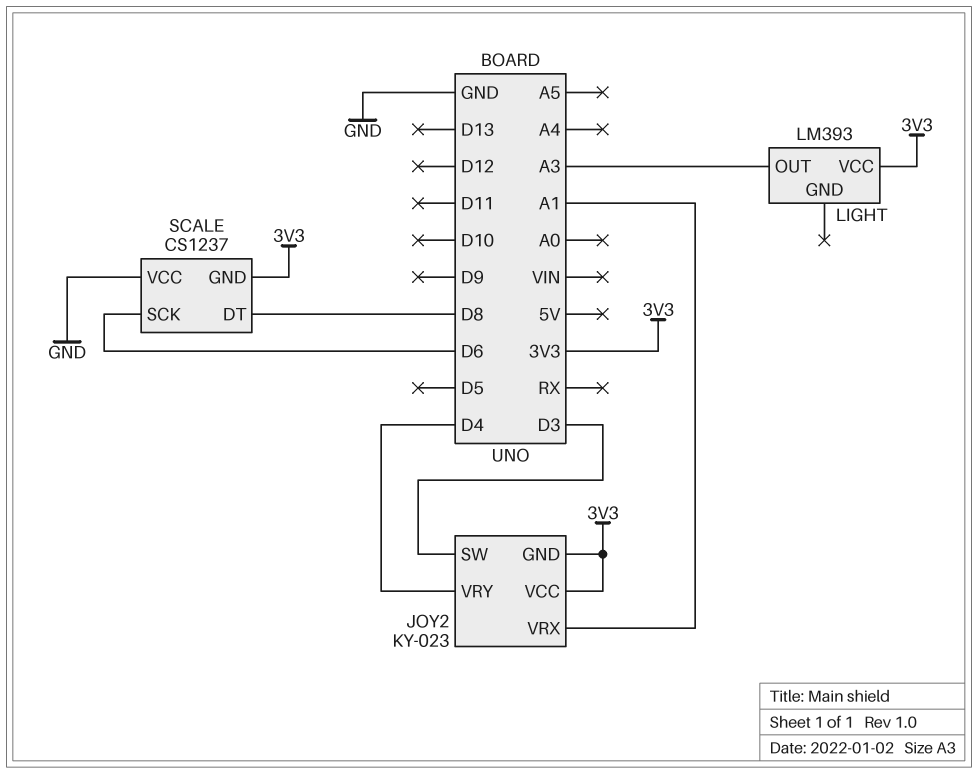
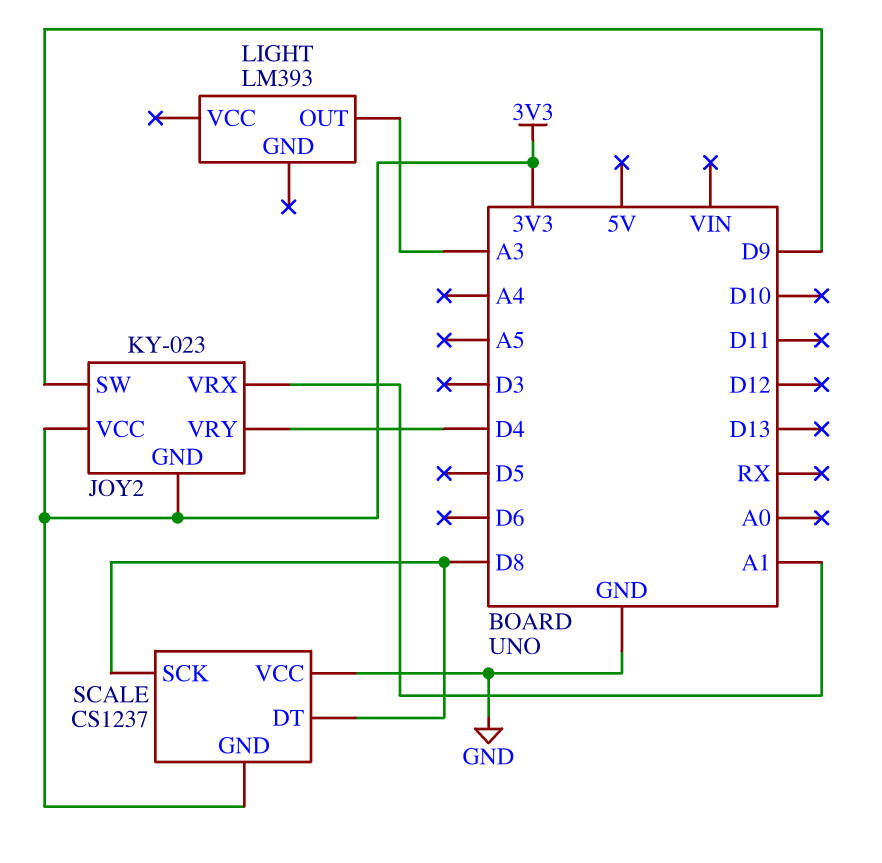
JOY2 pin SW: D3 -> D9
LIGHT pin VCC: 3V3 -> none
SCALE pin SCK: D6 -> D8

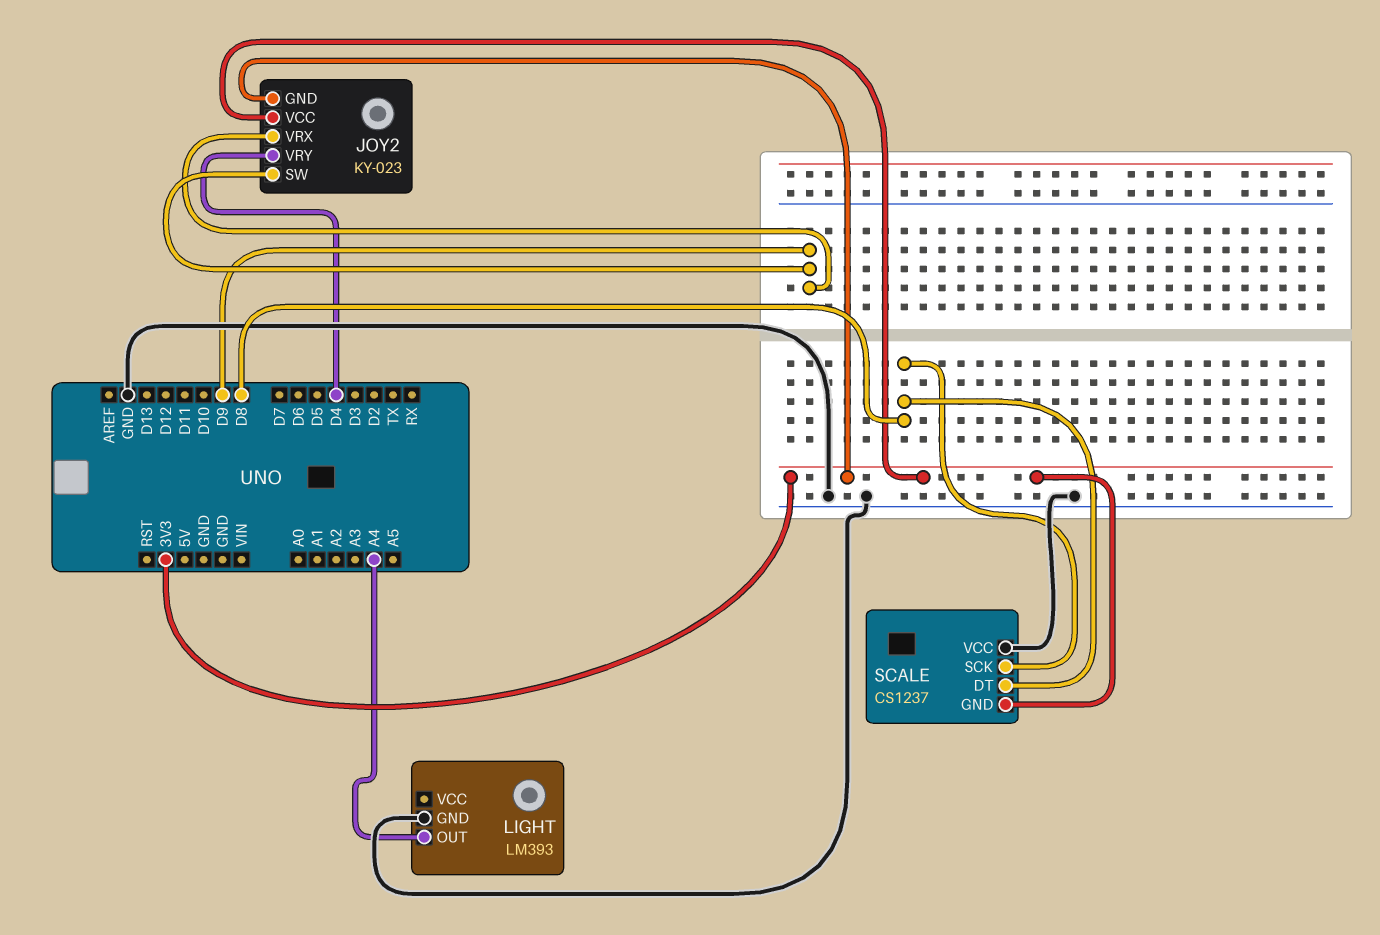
JOY2 pin VRX: A1 -> D9
LIGHT pin GND: none -> GND
LIGHT pin OUT: A3 -> A4

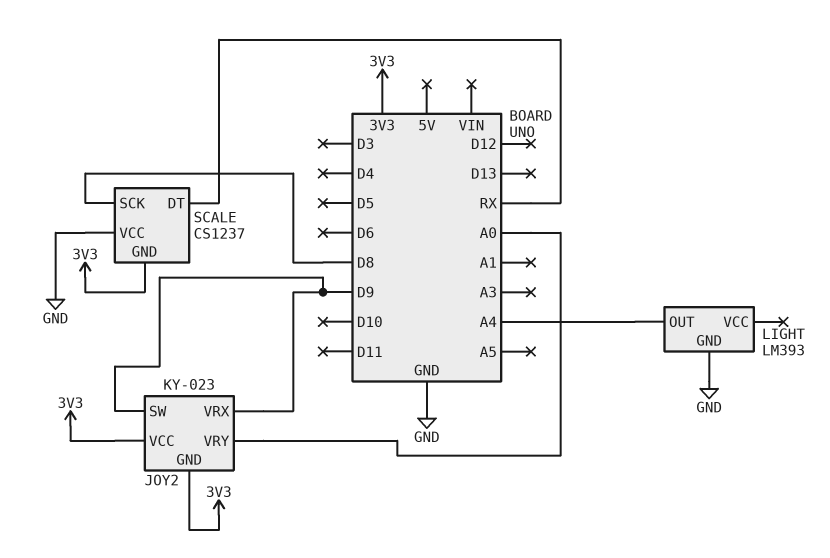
JOY2 pin VRY: D4 -> A0
SCALE pin DT: D8 -> RX

